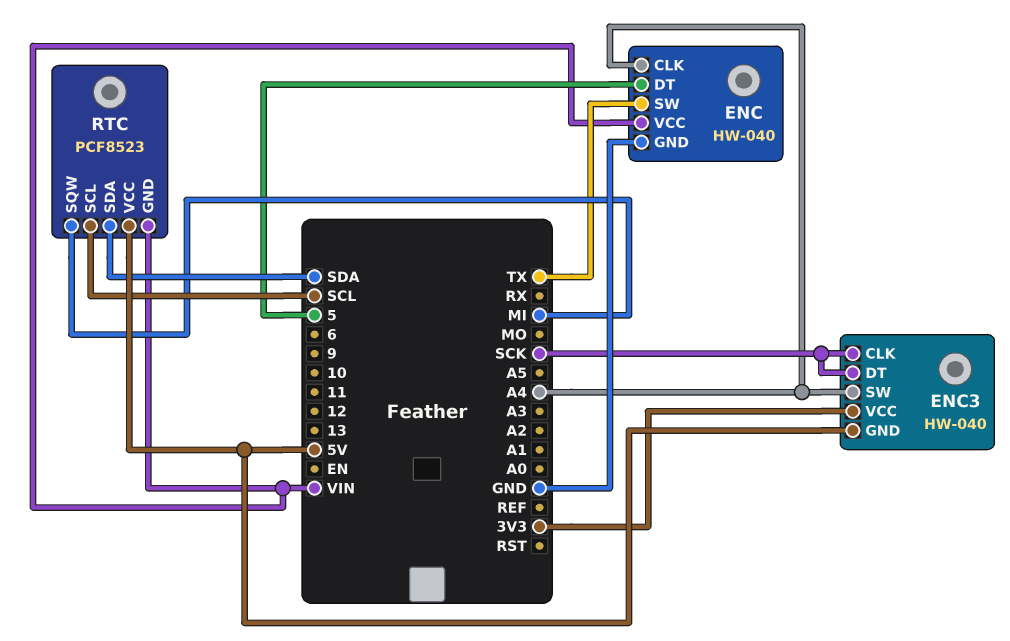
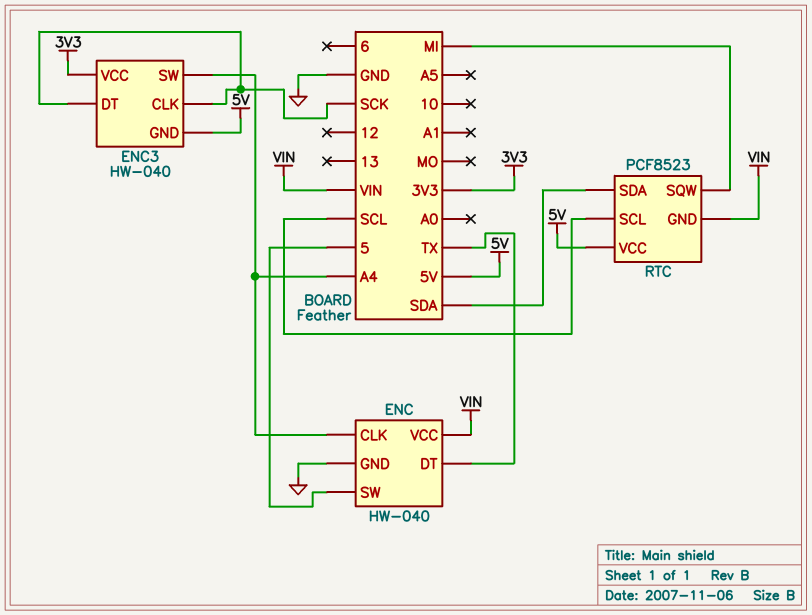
ENC pin DT: 5 -> TX
ENC pin SW: TX -> 5

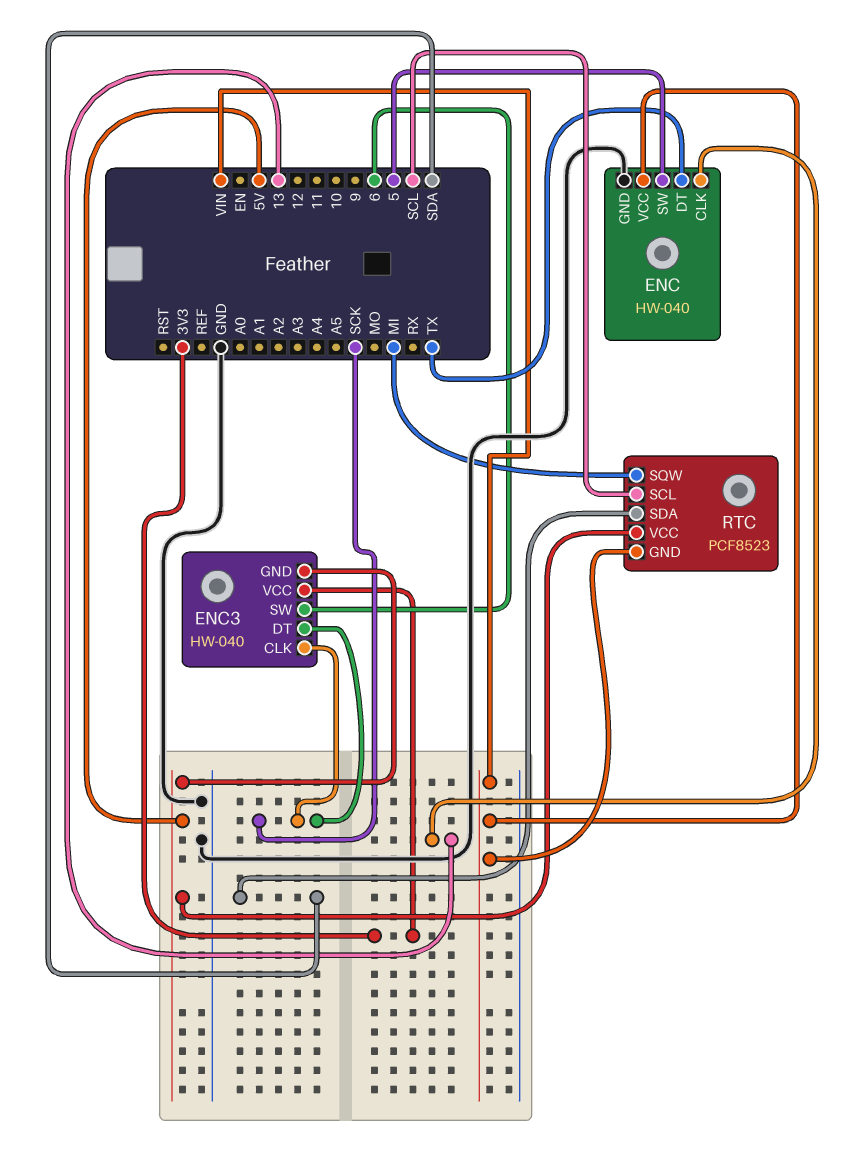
ENC pin CLK: A4 -> 13
ENC3 pin SW: A4 -> 6

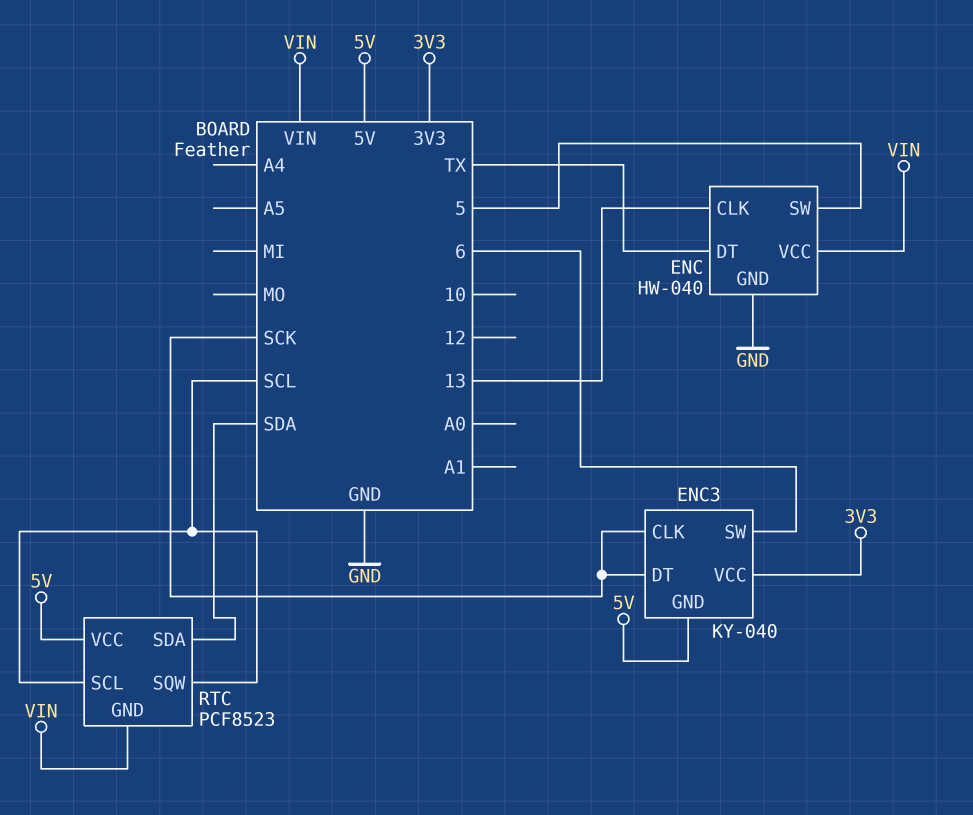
ENC3: HW-040 -> KY-040
RTC pin SQW: MI -> SCL

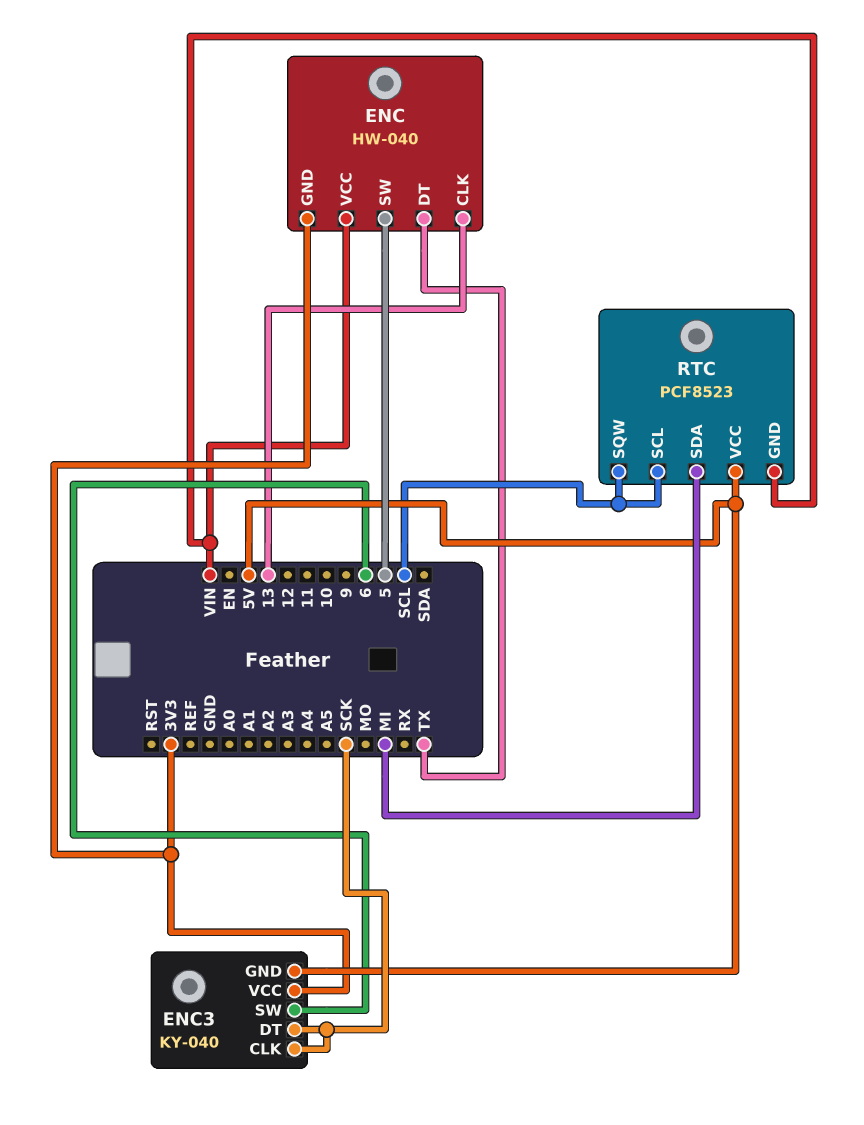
ENC pin GND: GND -> 3V3
RTC pin SDA: SDA -> MI

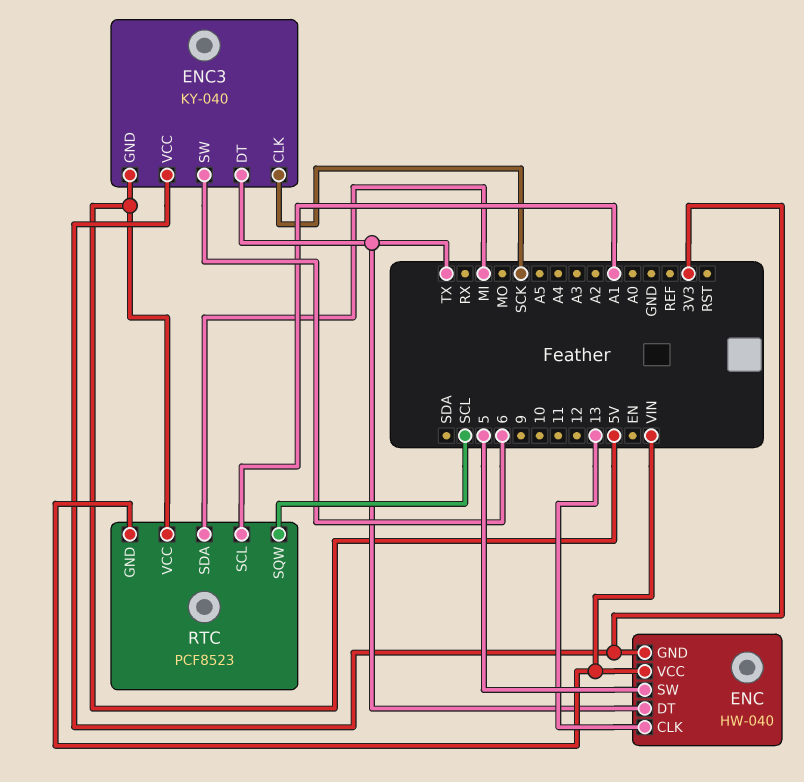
ENC3 pin DT: SCK -> TX
RTC pin SCL: SCL -> A1

